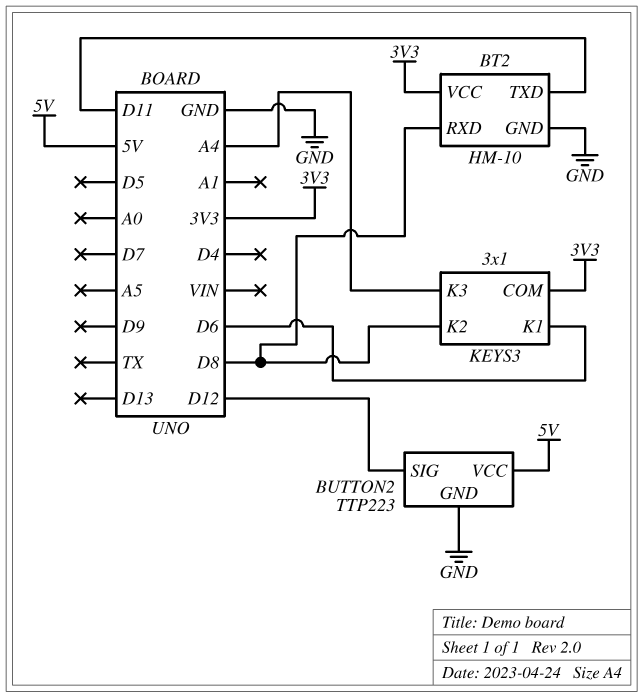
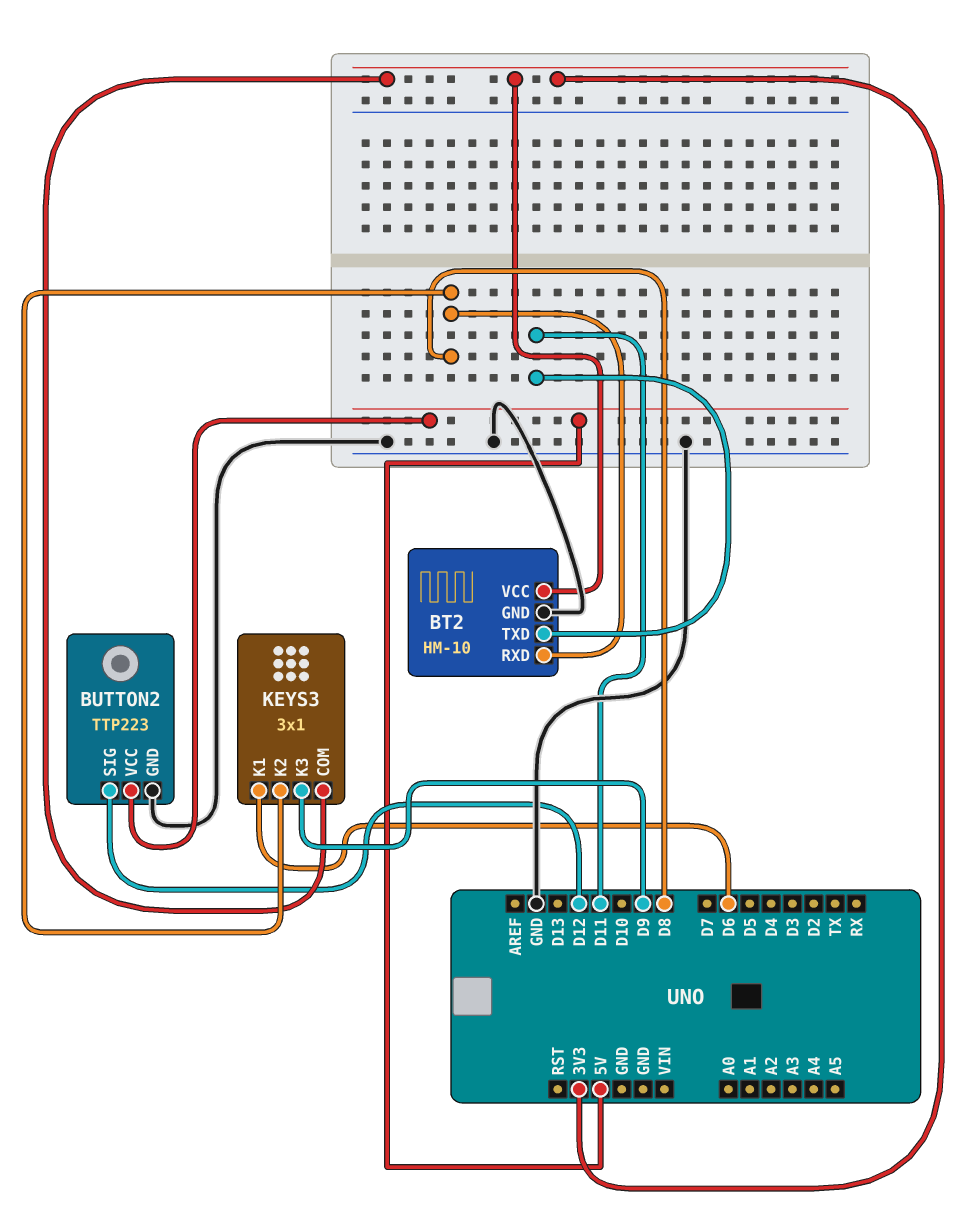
KEYS3 pin K3: A4 -> D9

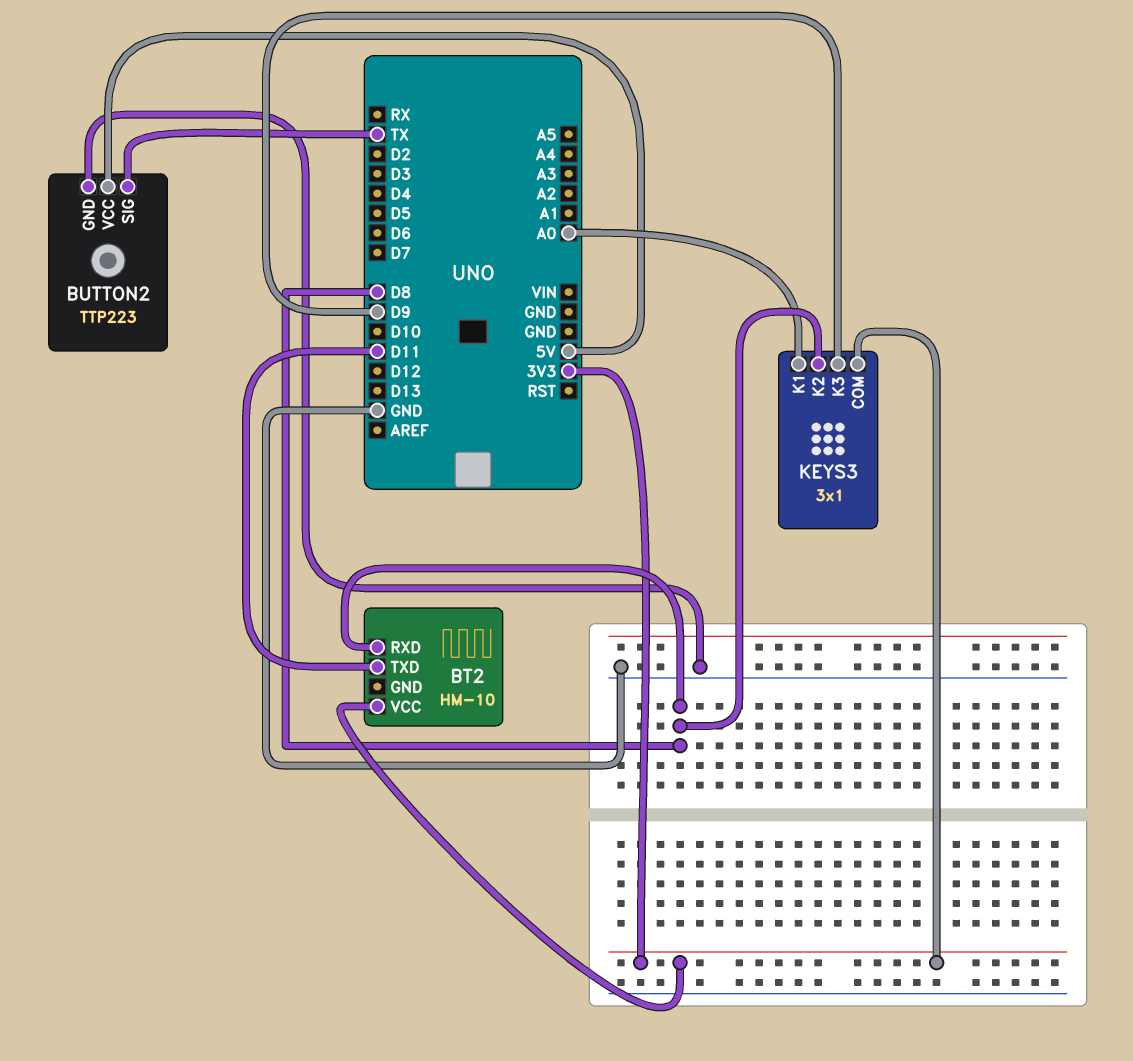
BT2 pin GND: GND -> none
BUTTON2 pin SIG: D12 -> TX
KEYS3 pin K1: D6 -> A0

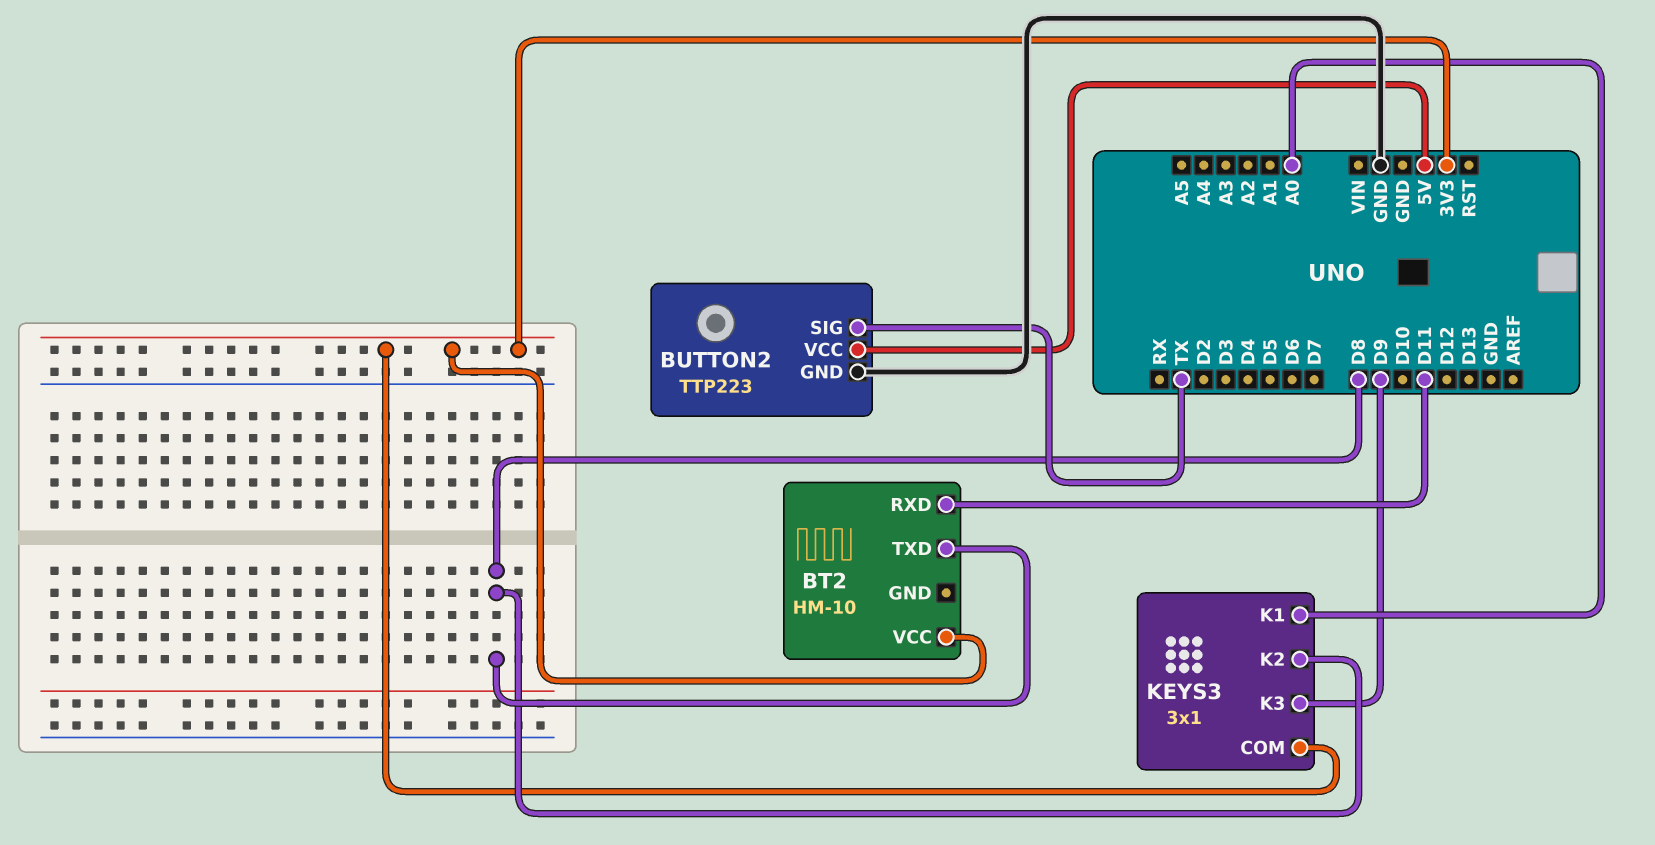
BT2 pin RXD: D8 -> D11
BT2 pin TXD: D11 -> D8

